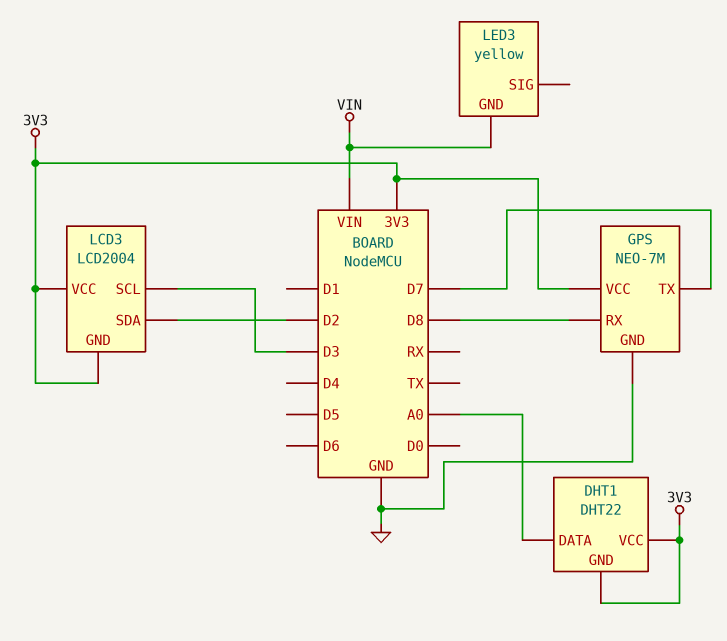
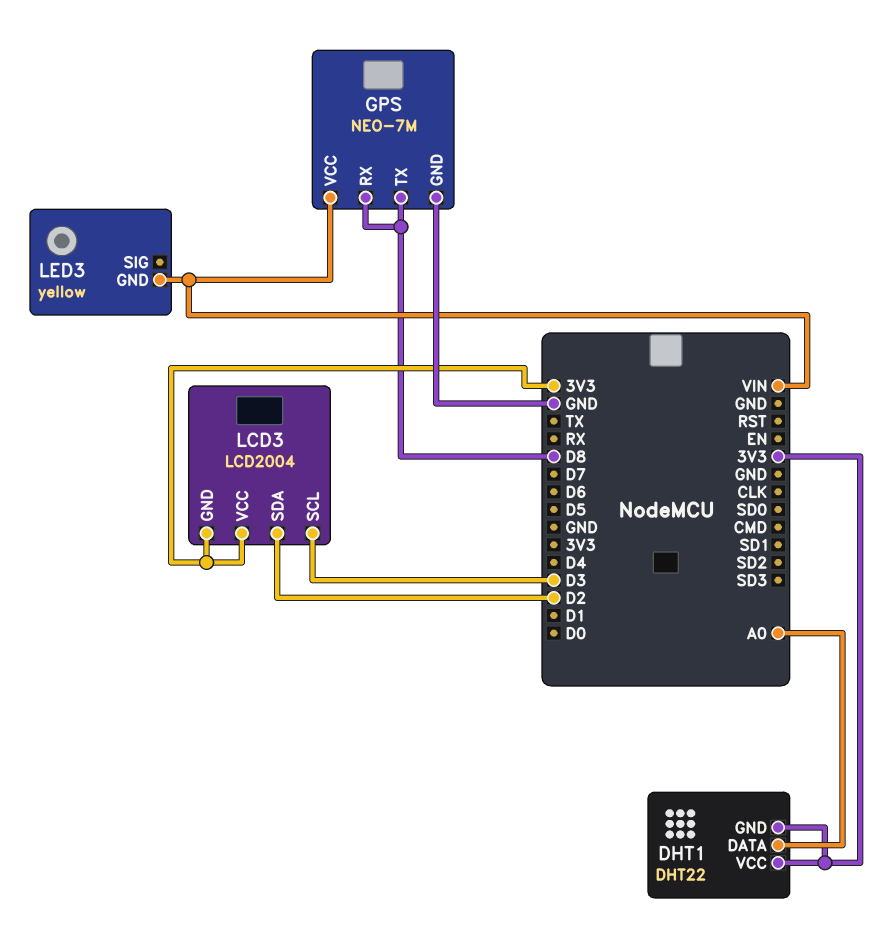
GPS pin TX: D7 -> D8
GPS pin VCC: 3V3 -> VIN

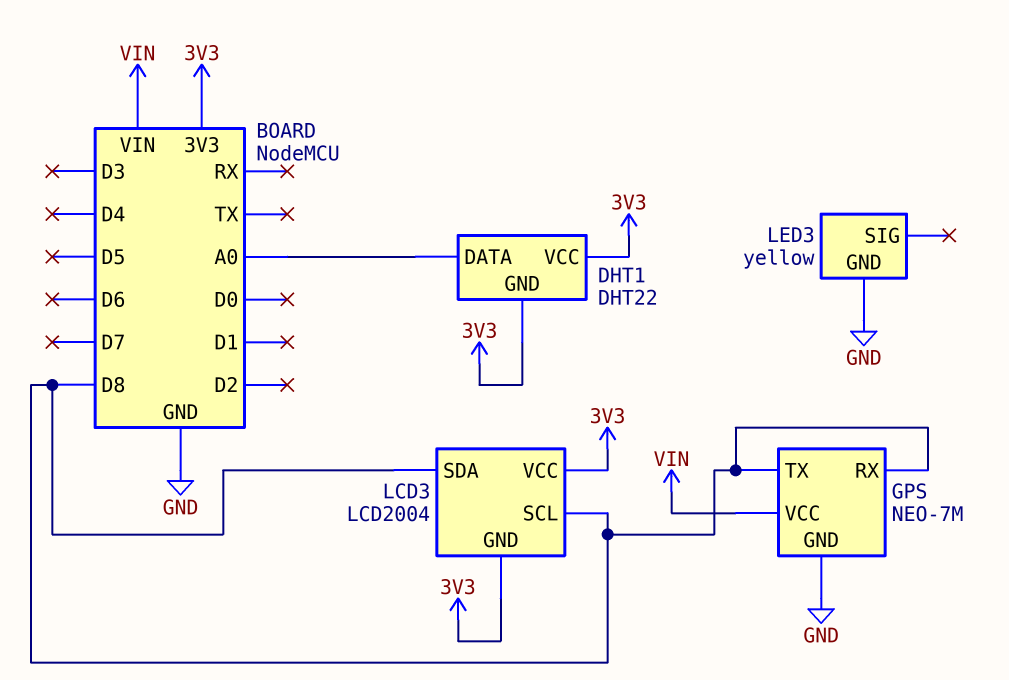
LCD3 pin SCL: D3 -> D8
LCD3 pin SDA: D2 -> D8
LED3 pin GND: VIN -> GND

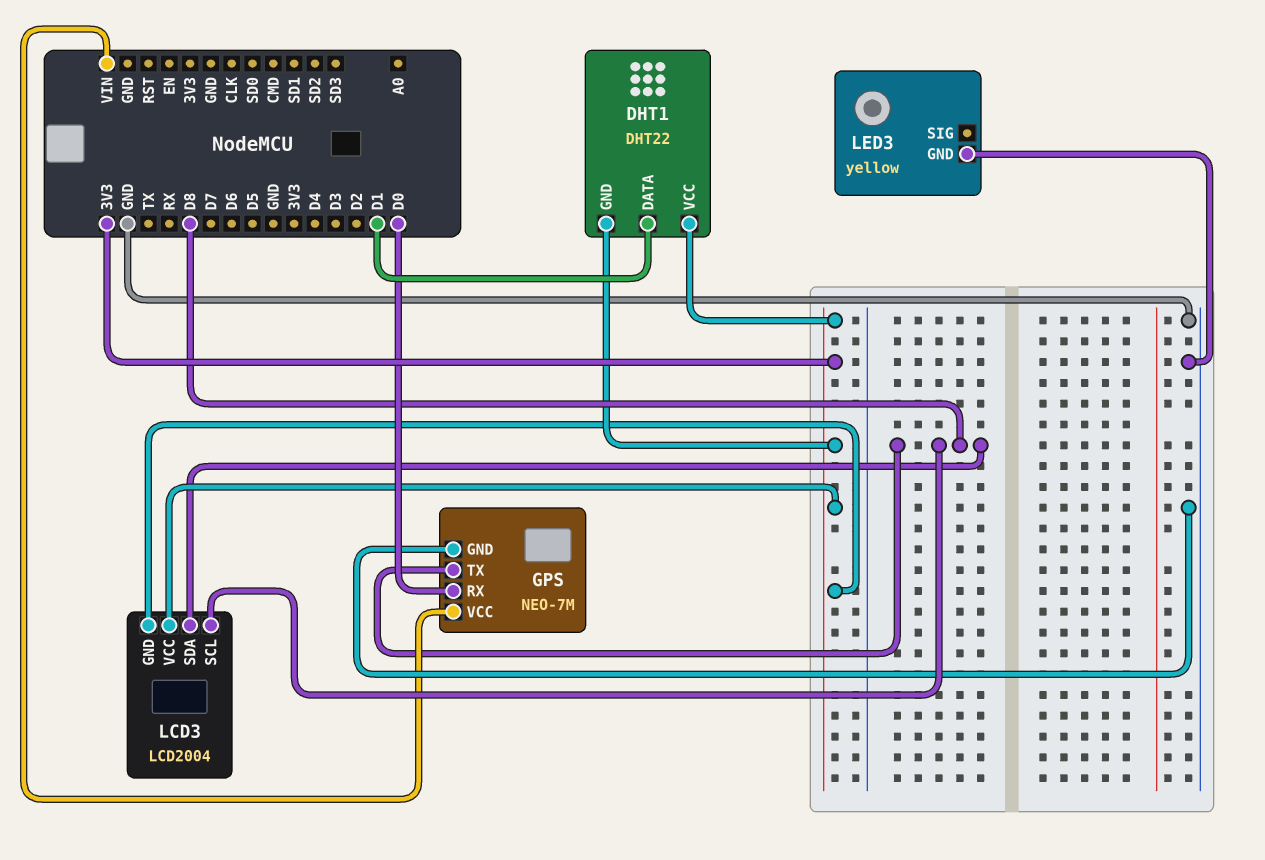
DHT1 pin DATA: A0 -> D1
GPS pin RX: D8 -> D0

